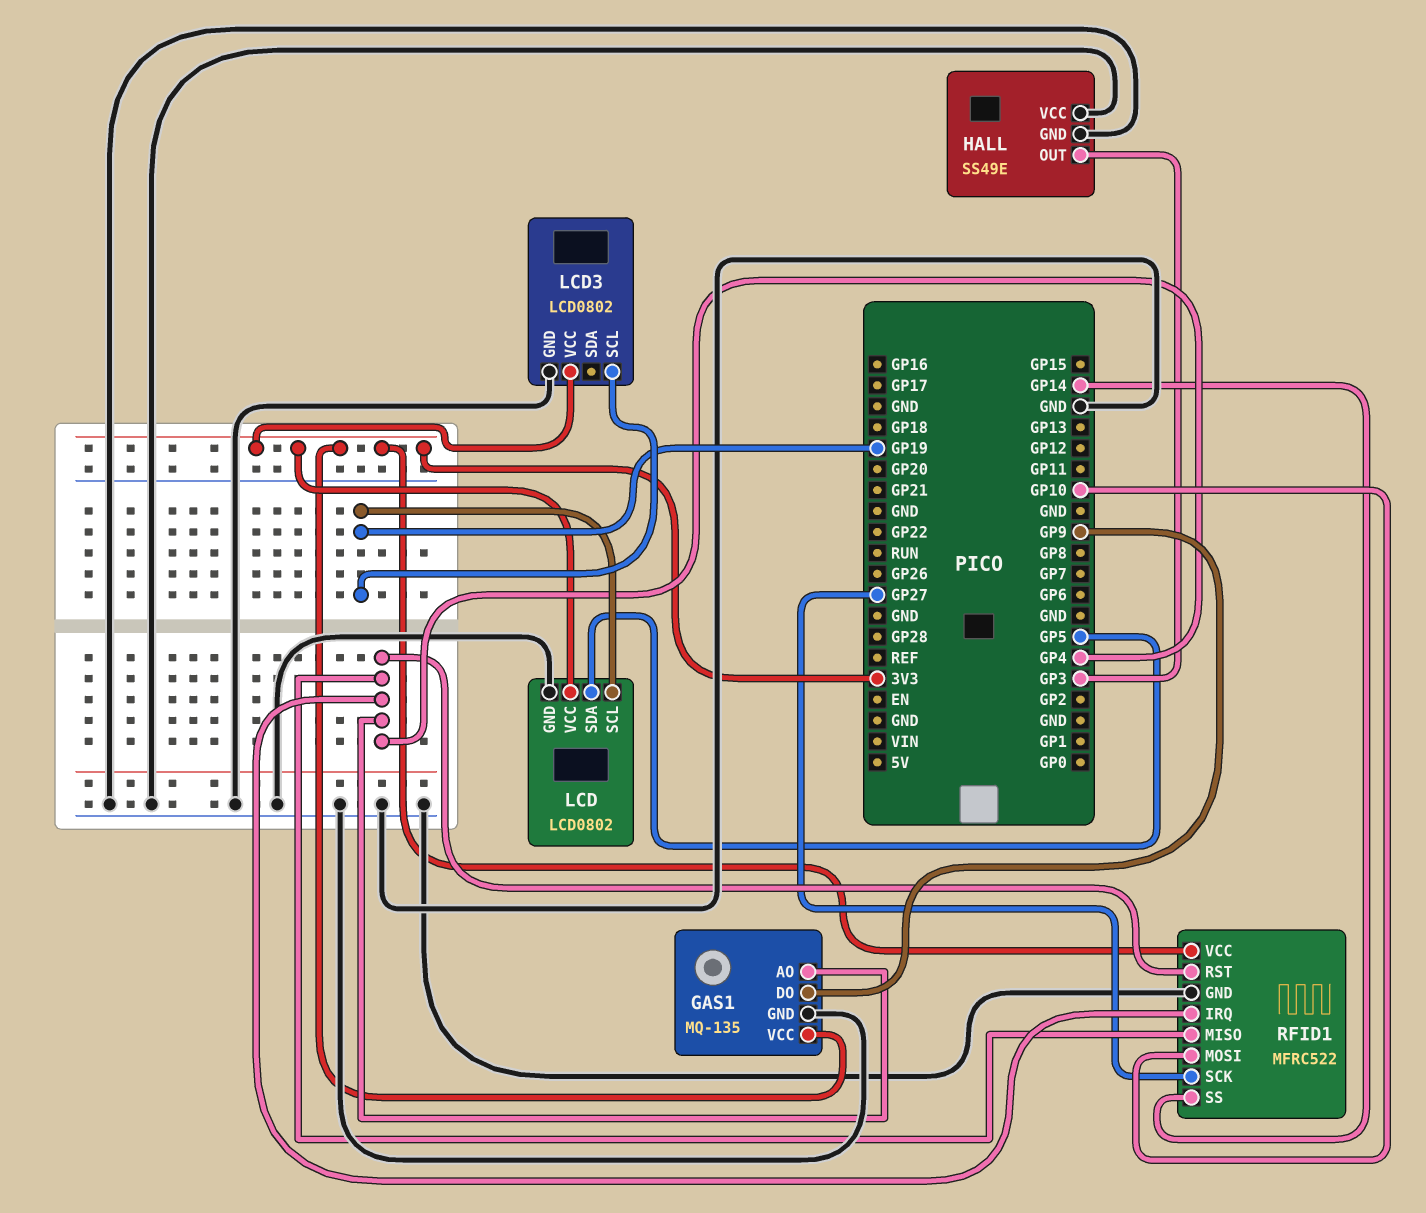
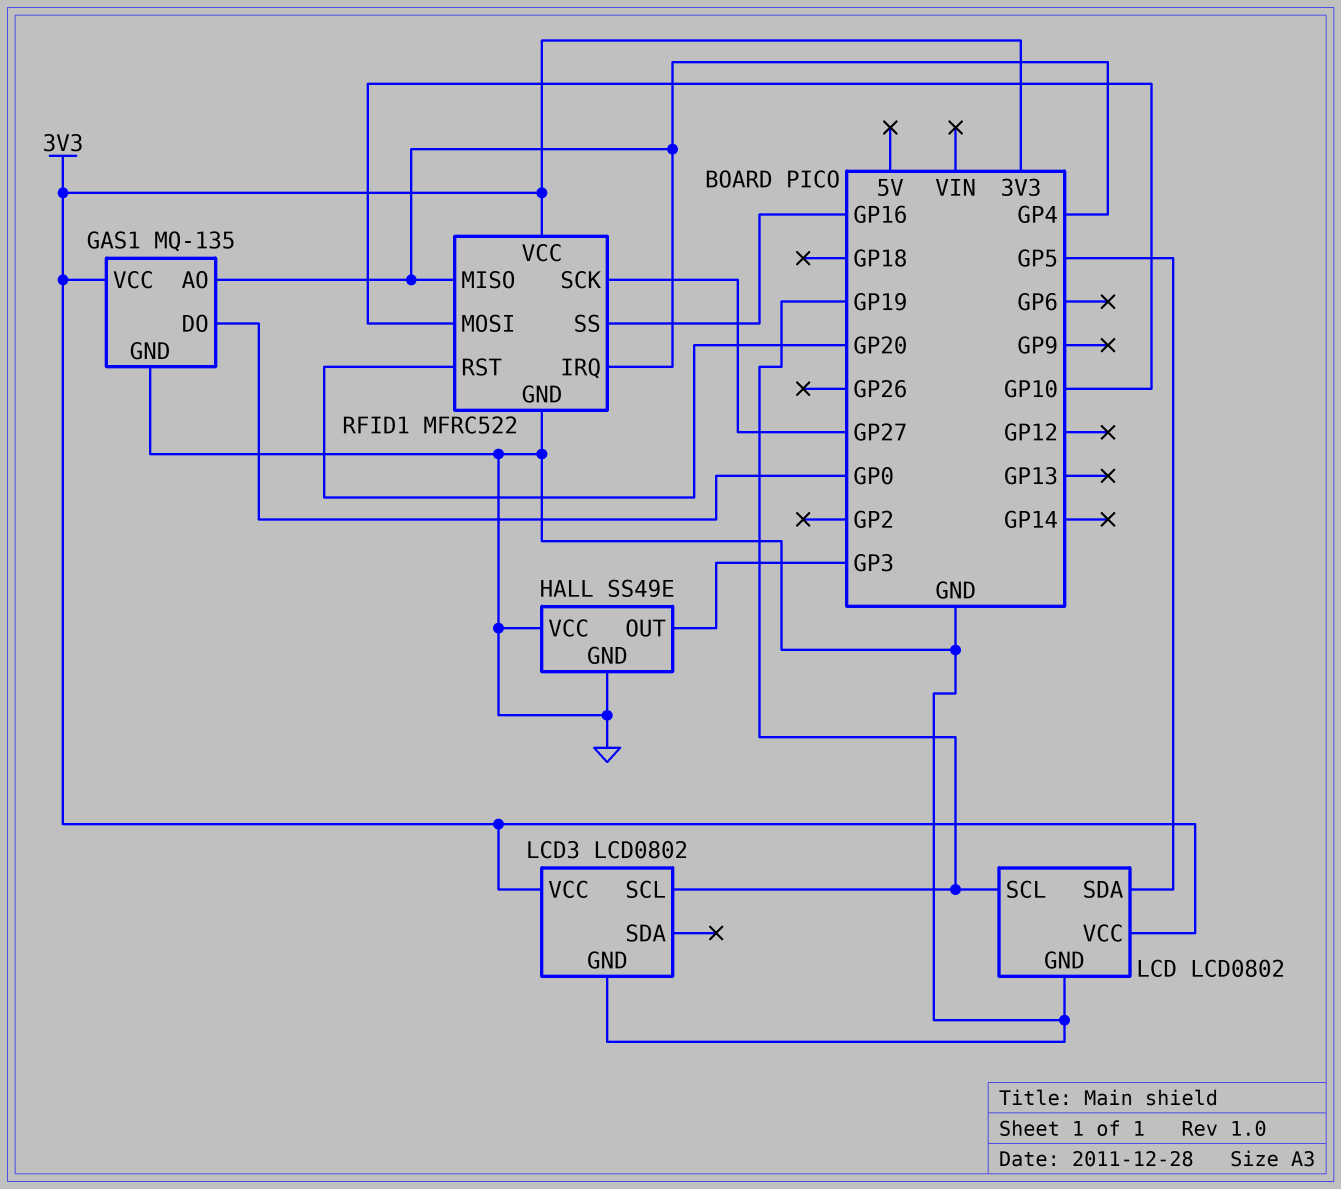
GAS1 pin DO: GP9 -> GP0
RFID1 pin RST: GP4 -> GP20
RFID1 pin SS: GP14 -> GP16

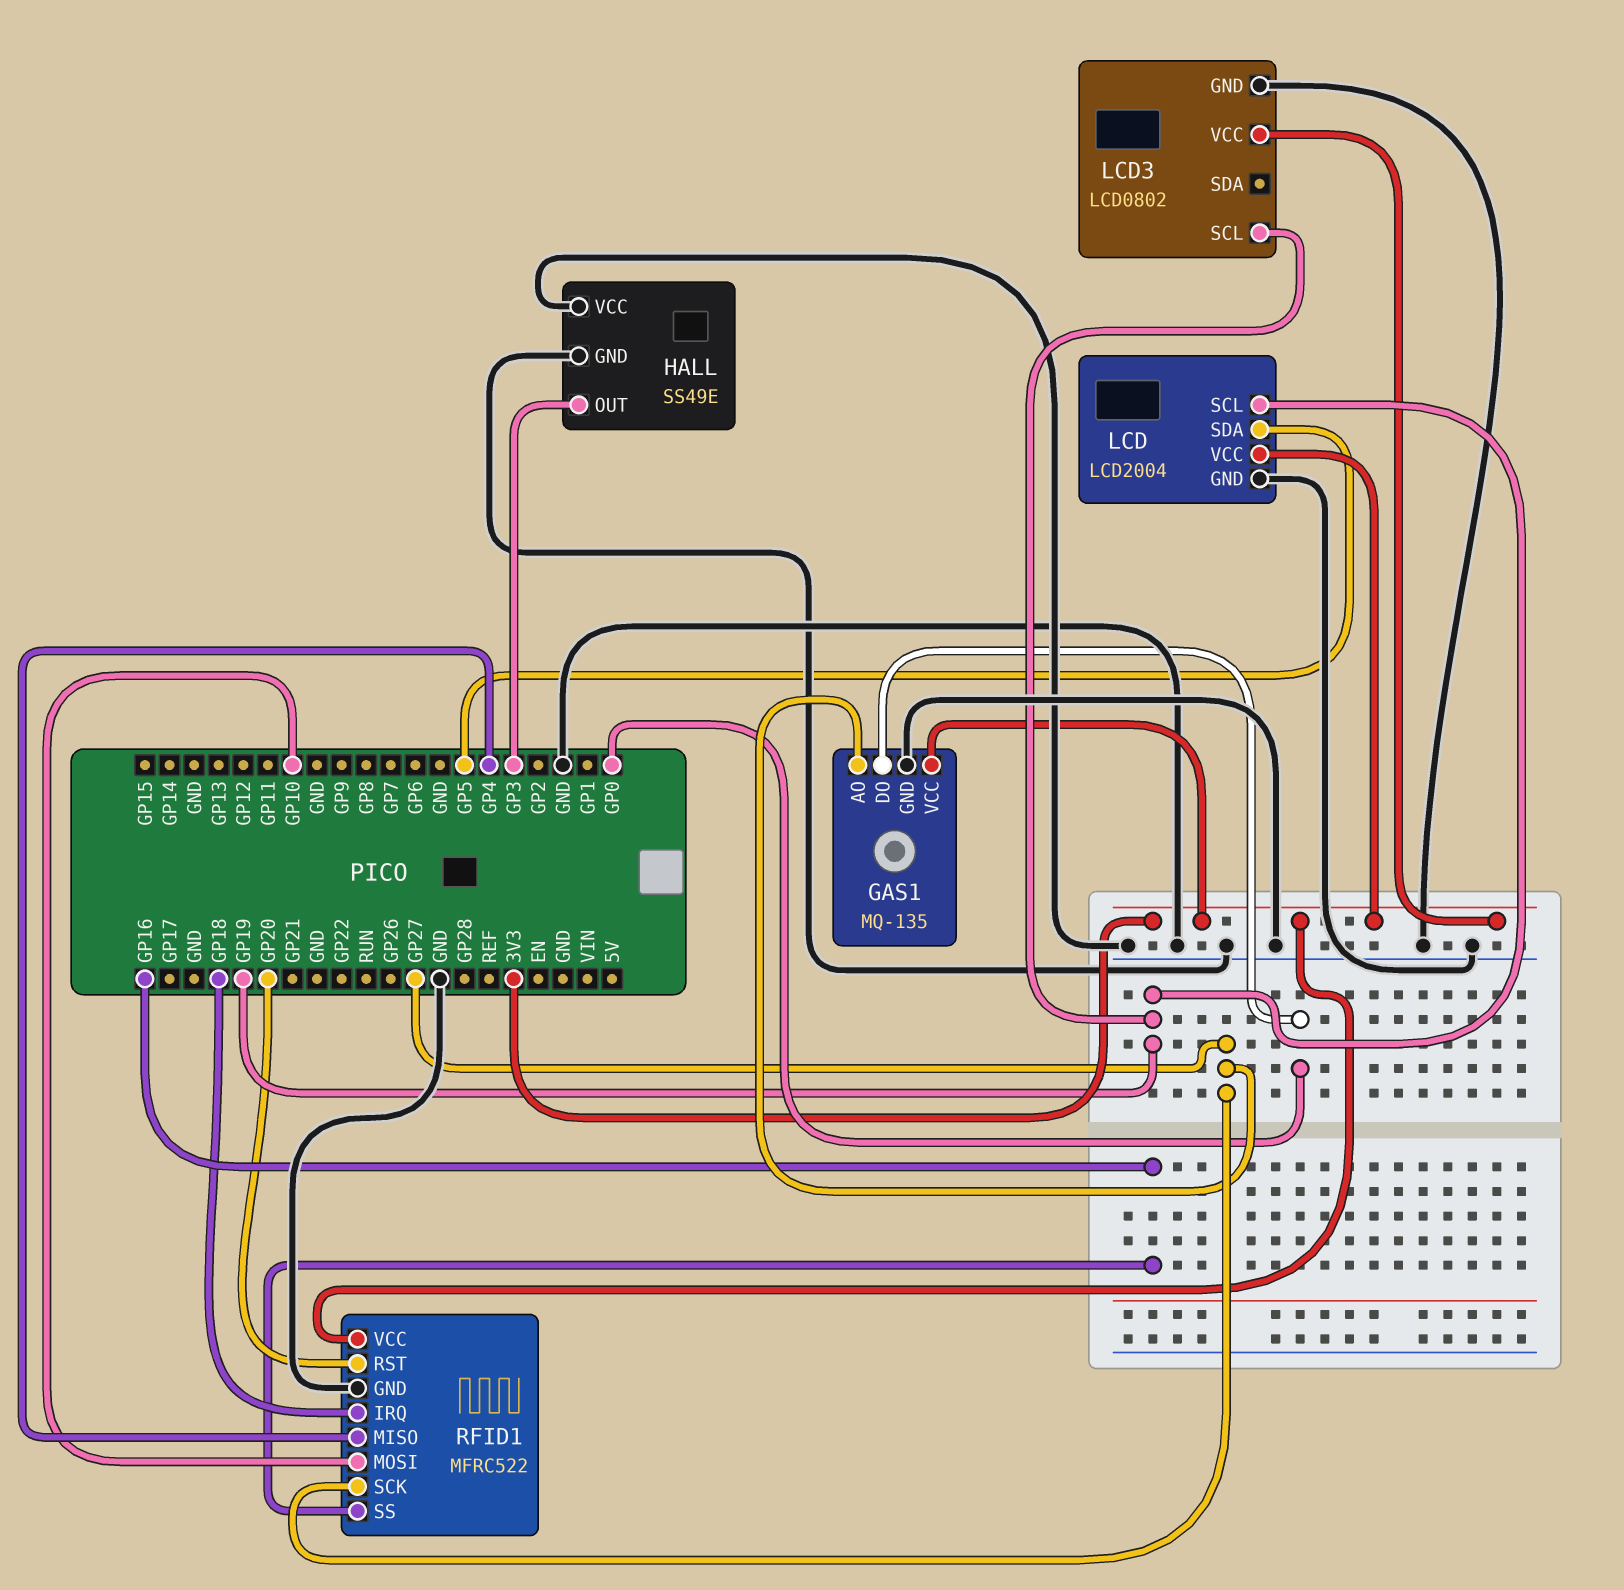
GAS1 pin AO: GP4 -> GP27
LCD: LCD0802 -> LCD2004
RFID1 pin IRQ: GP4 -> GP18

